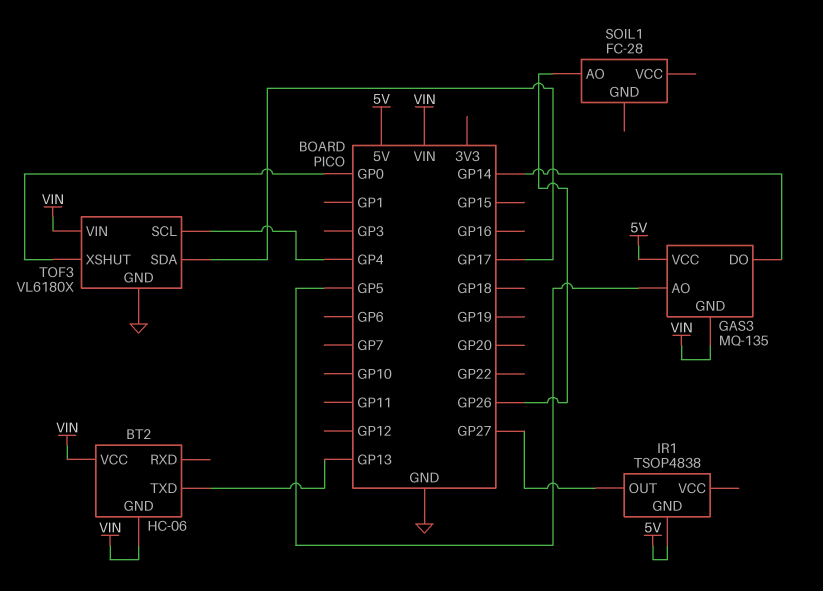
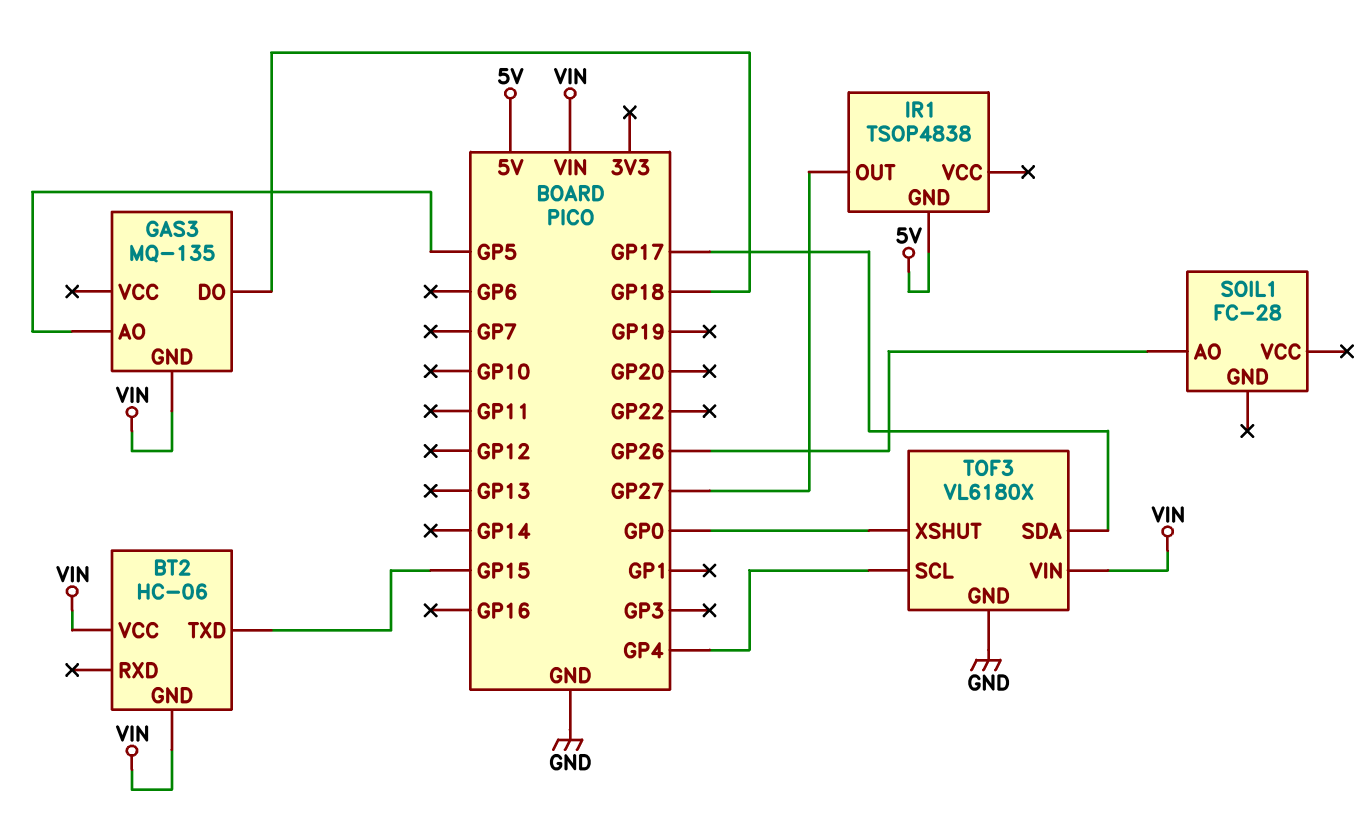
BT2 pin TXD: GP13 -> GP15
GAS3 pin DO: GP14 -> GP18
GAS3 pin VCC: 5V -> none

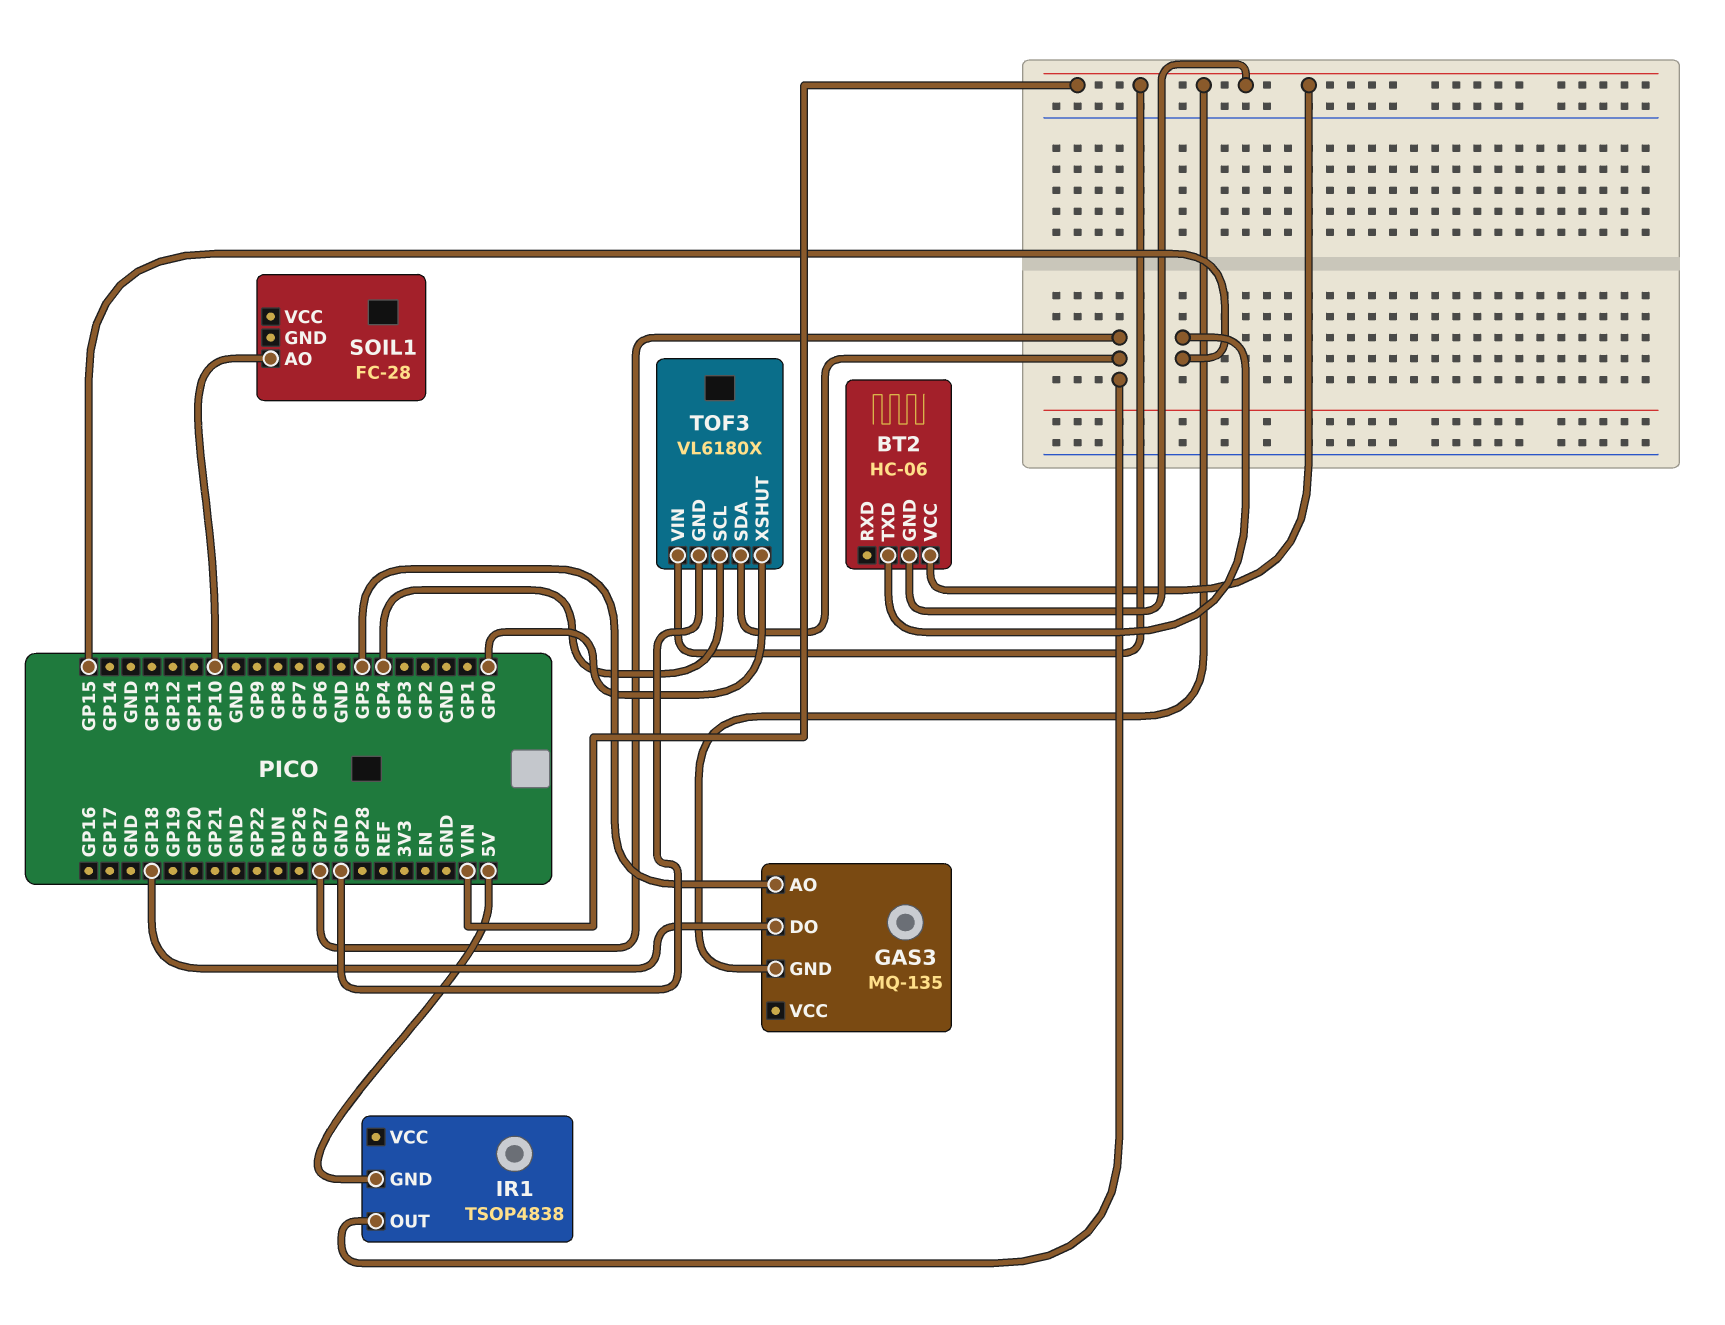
SOIL1 pin AO: GP26 -> GP10
TOF3 pin SDA: GP17 -> GP27

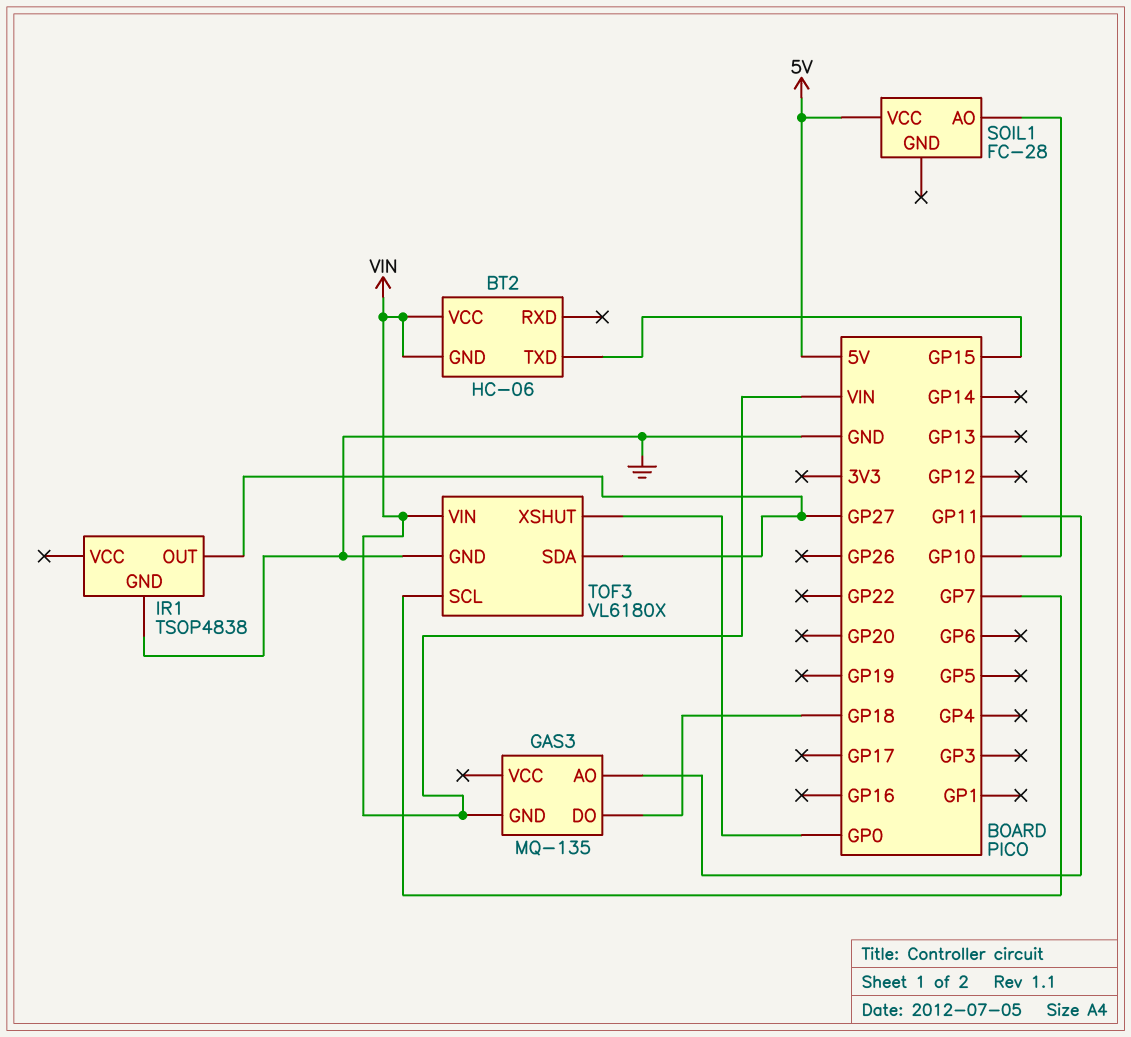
GAS3 pin AO: GP5 -> GP11
IR1 pin GND: 5V -> GND
SOIL1 pin VCC: none -> 5V
TOF3 pin SCL: GP4 -> GP7

